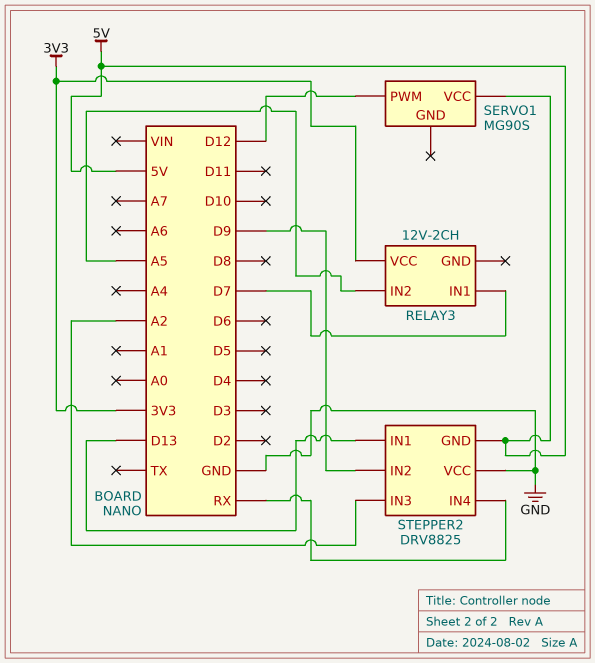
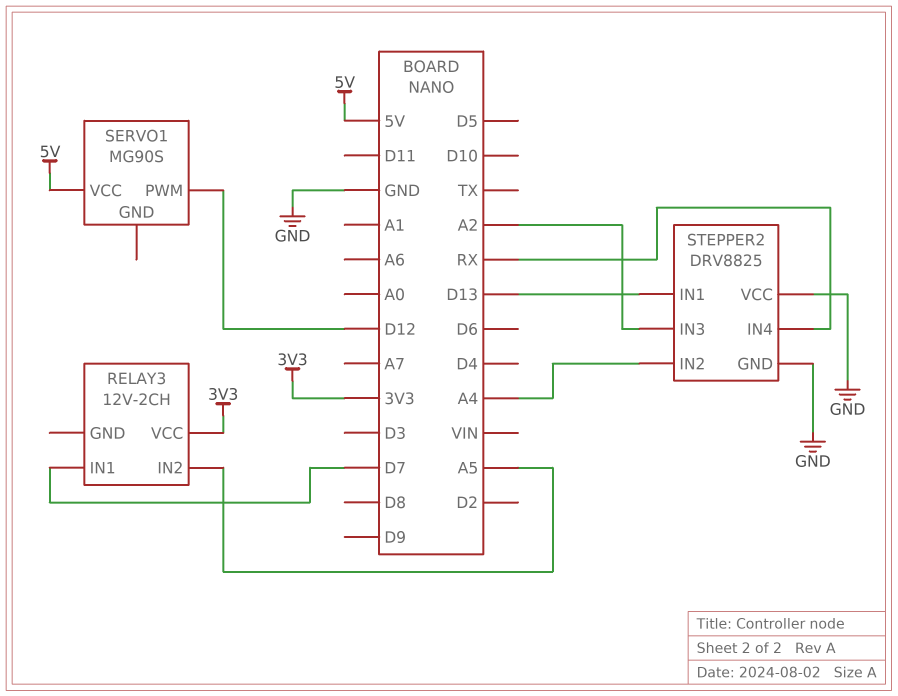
STEPPER2 pin GND: 5V -> GND
STEPPER2 pin IN2: D9 -> A4

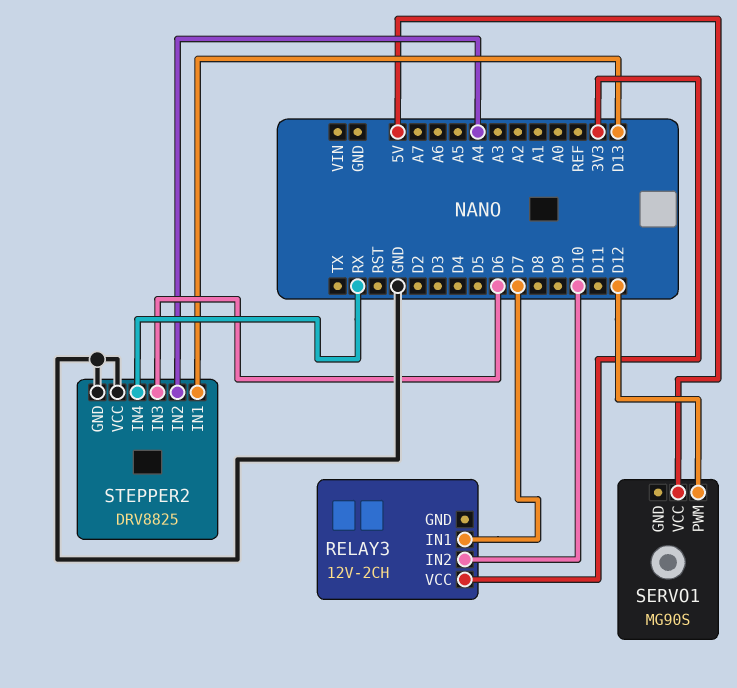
RELAY3 pin IN2: A5 -> D10
STEPPER2 pin IN3: A2 -> D6

